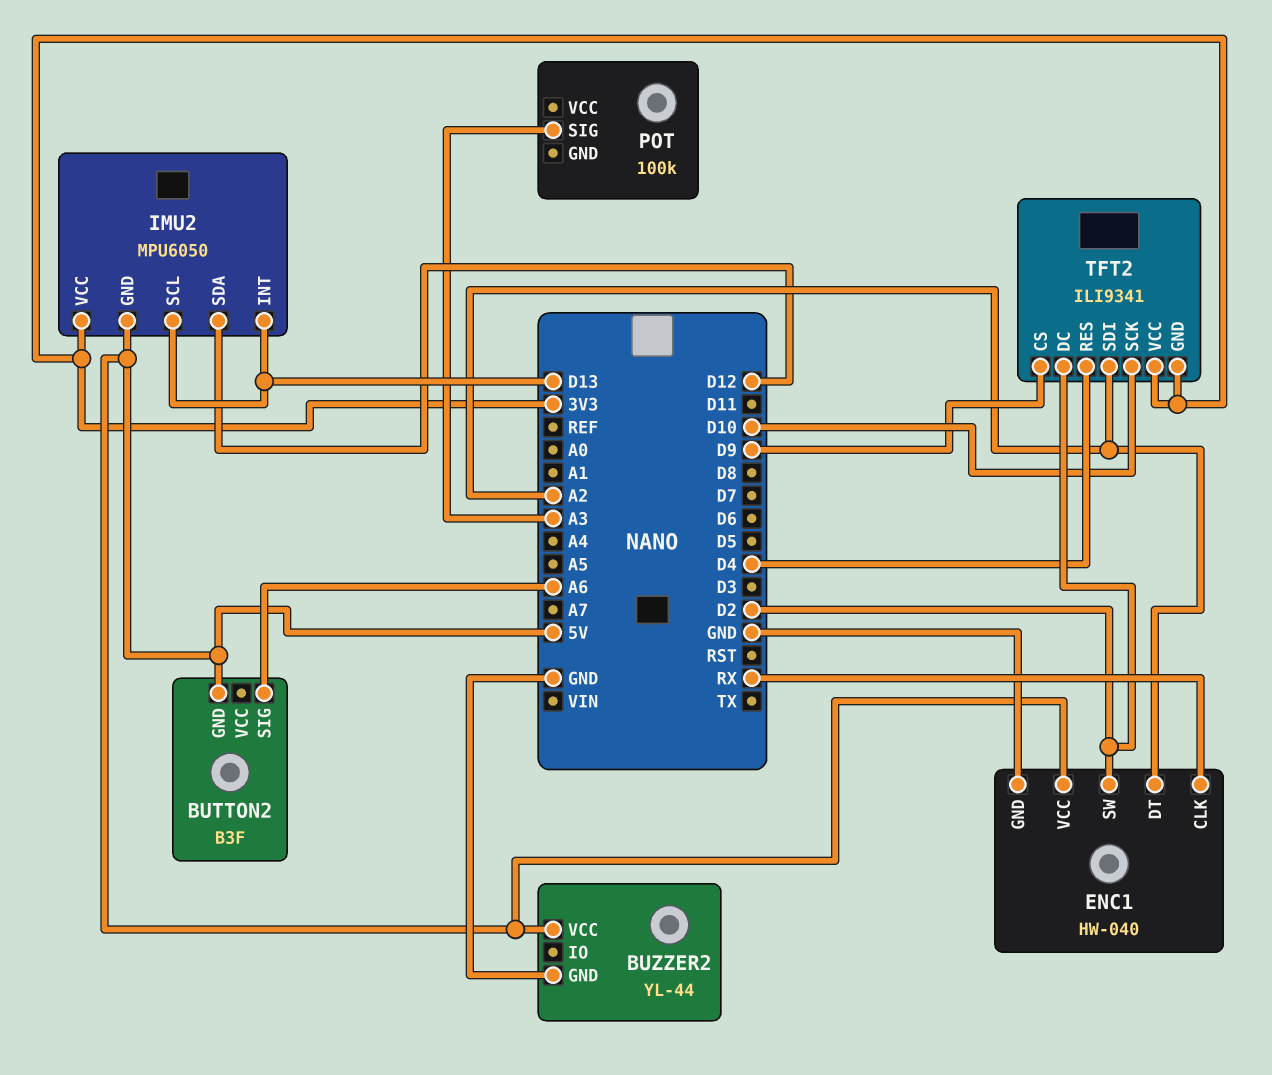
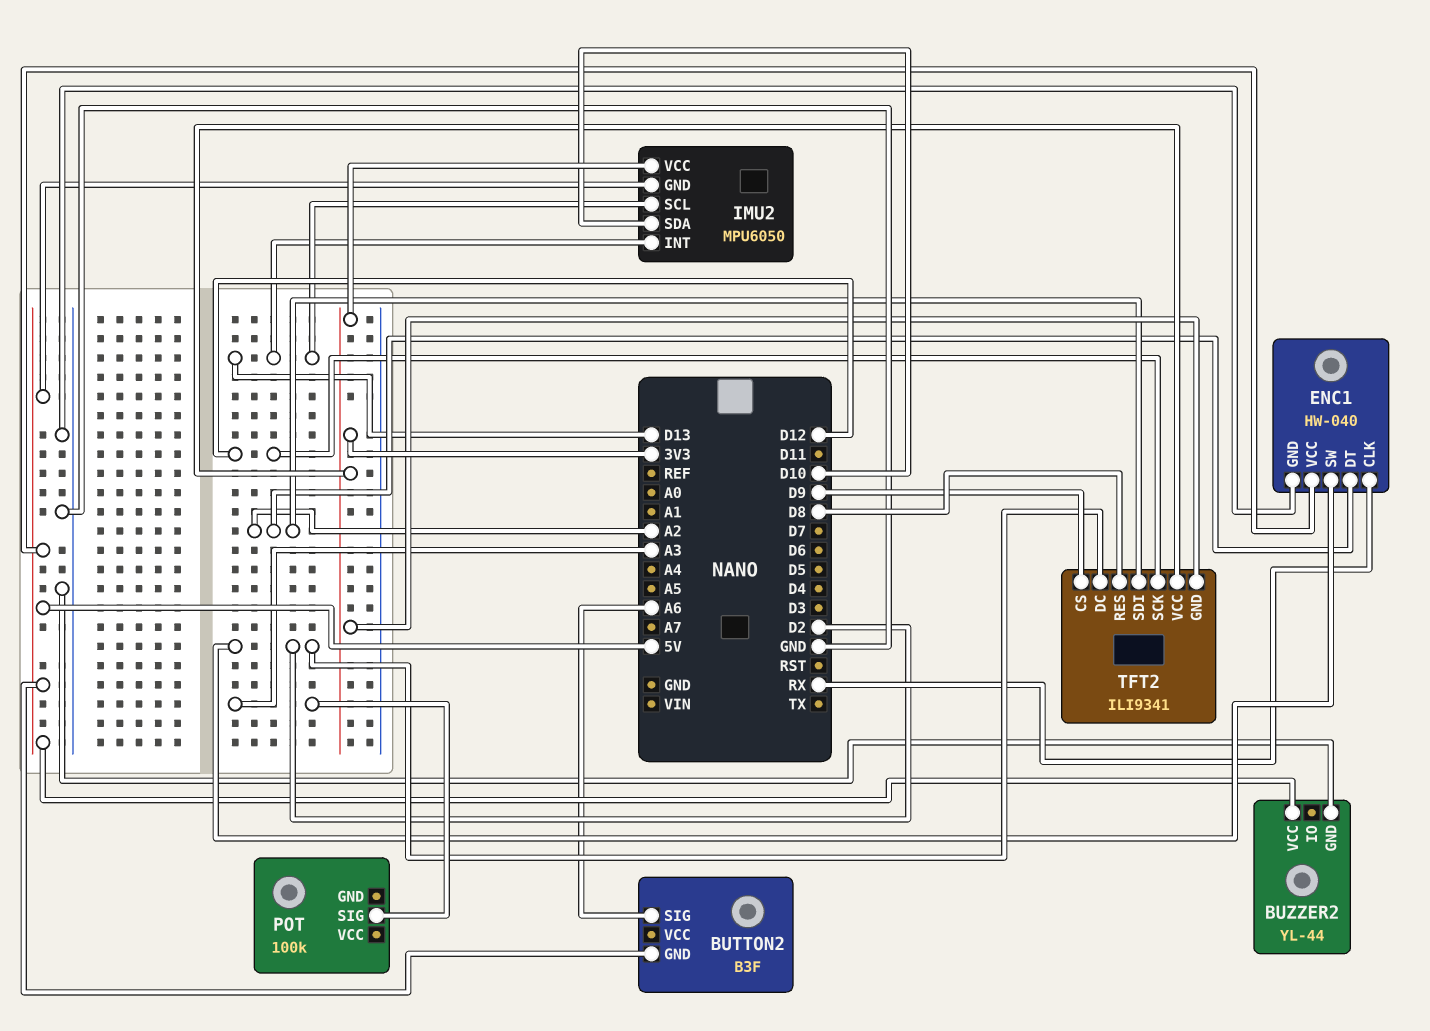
IMU2 pin SDA: D12 -> D10
TFT2 pin RES: D4 -> D8
TFT2 pin SCK: D10 -> D12

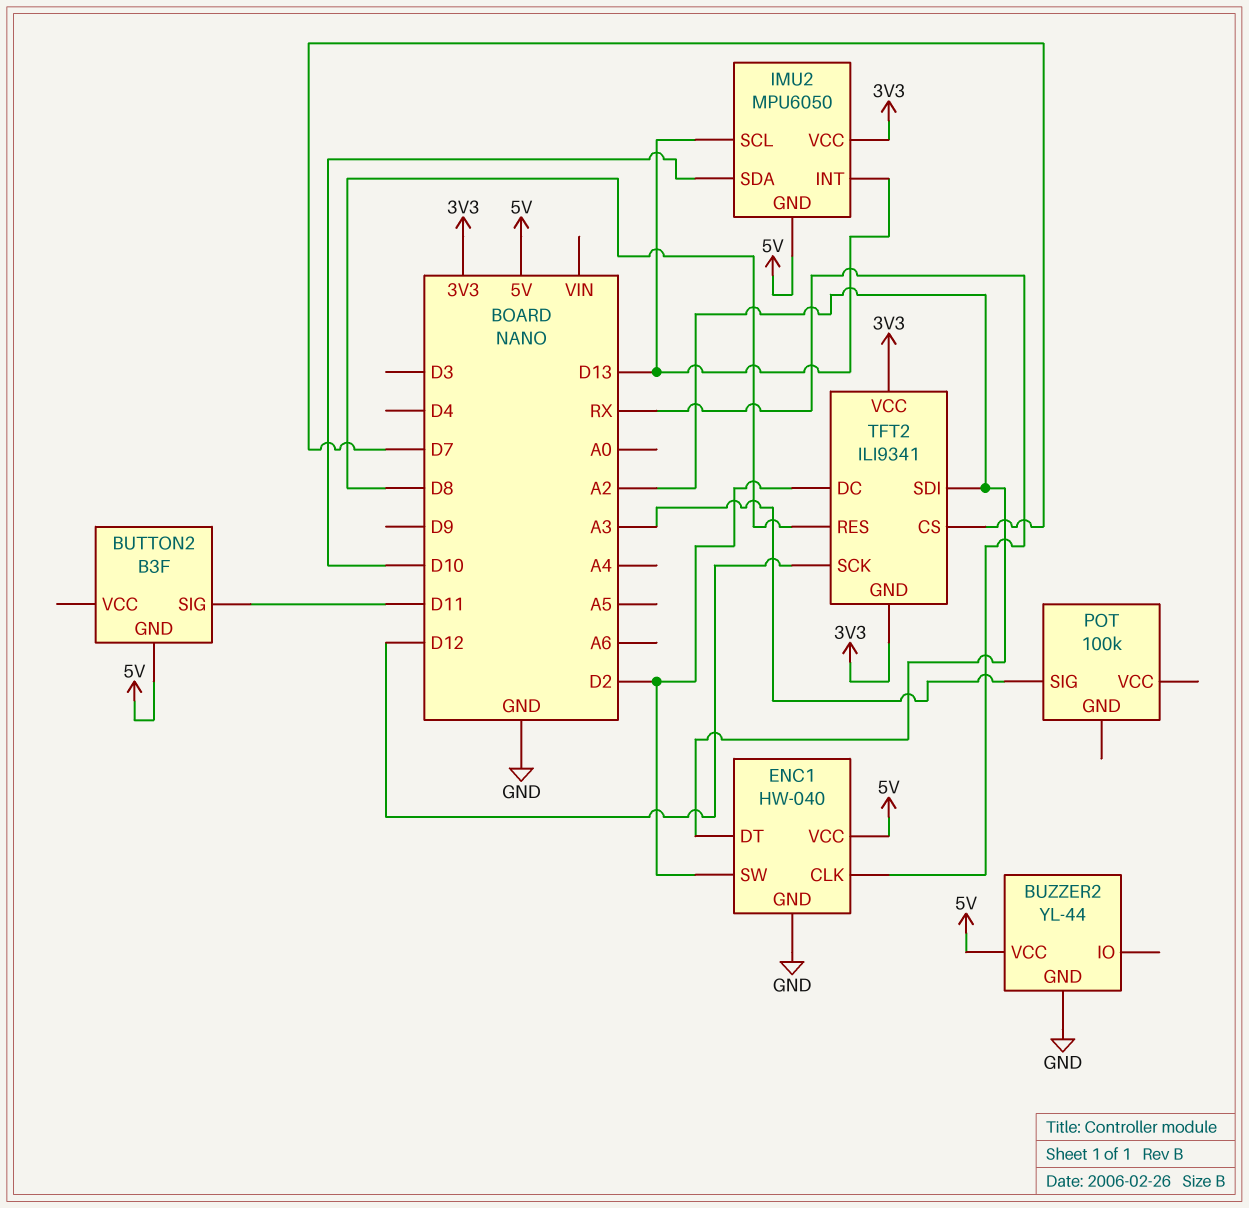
BUTTON2 pin SIG: A6 -> D11
TFT2 pin CS: D9 -> D7

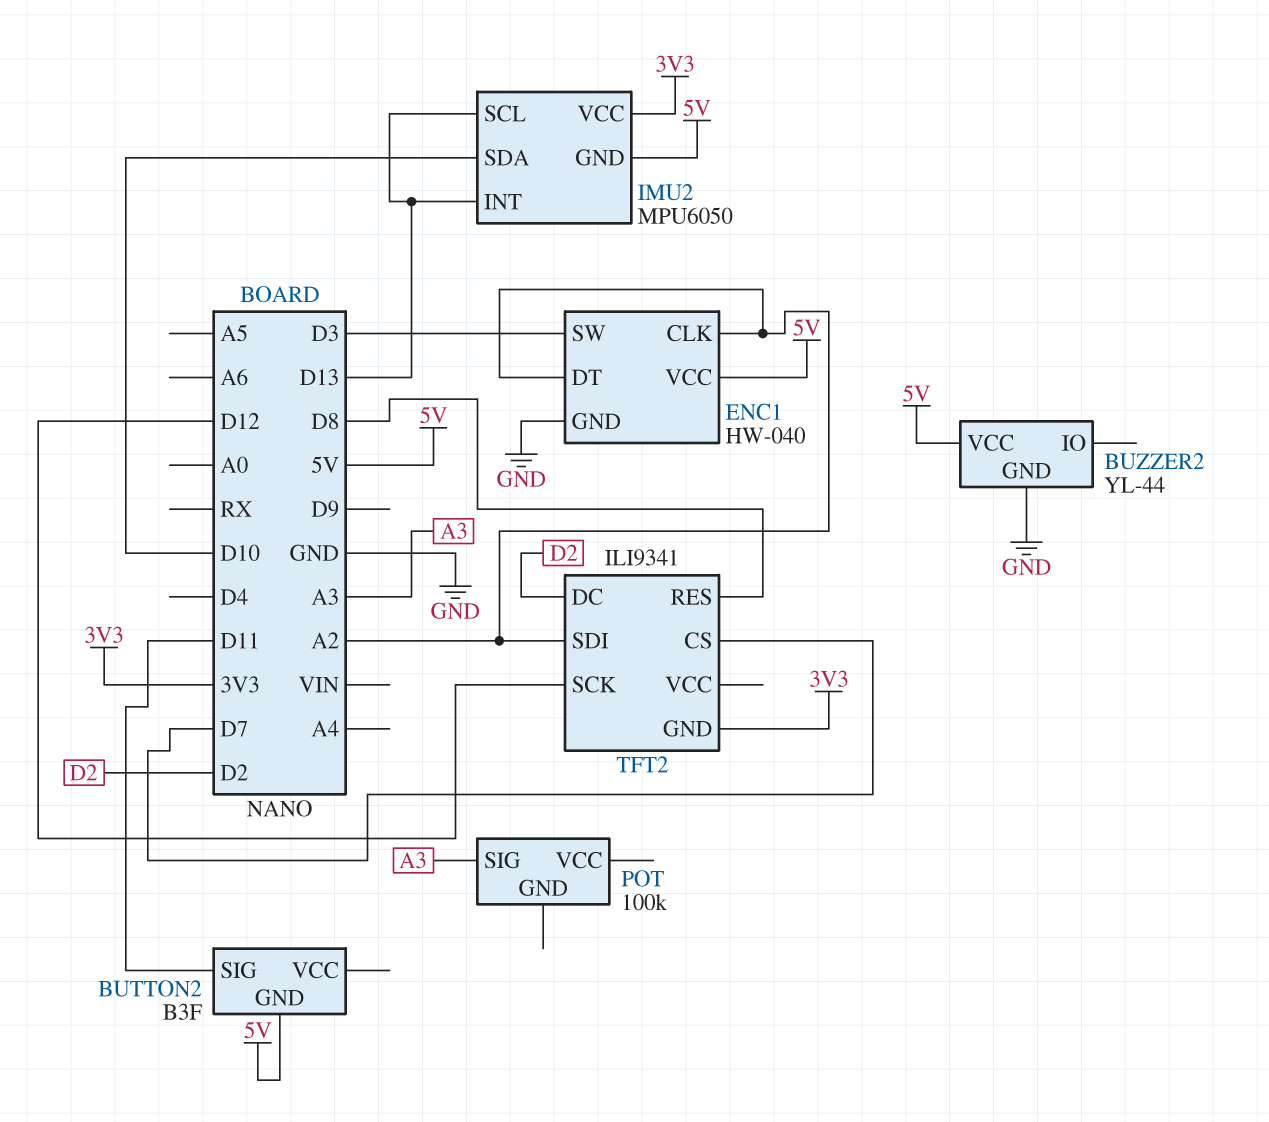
ENC1 pin CLK: RX -> A2
ENC1 pin SW: D2 -> D3
TFT2 pin VCC: 3V3 -> none

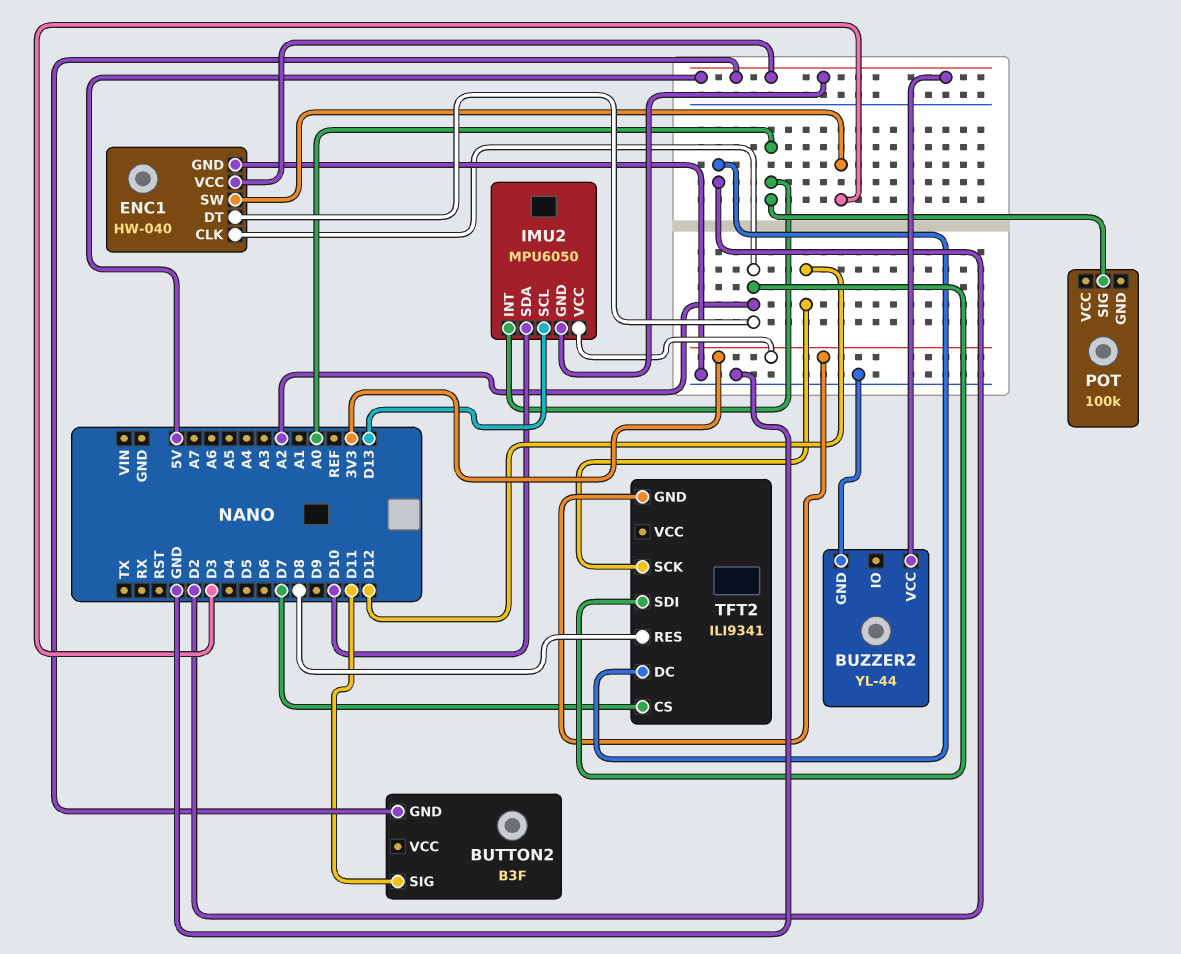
IMU2 pin INT: D13 -> A0
POT pin SIG: A3 -> A0

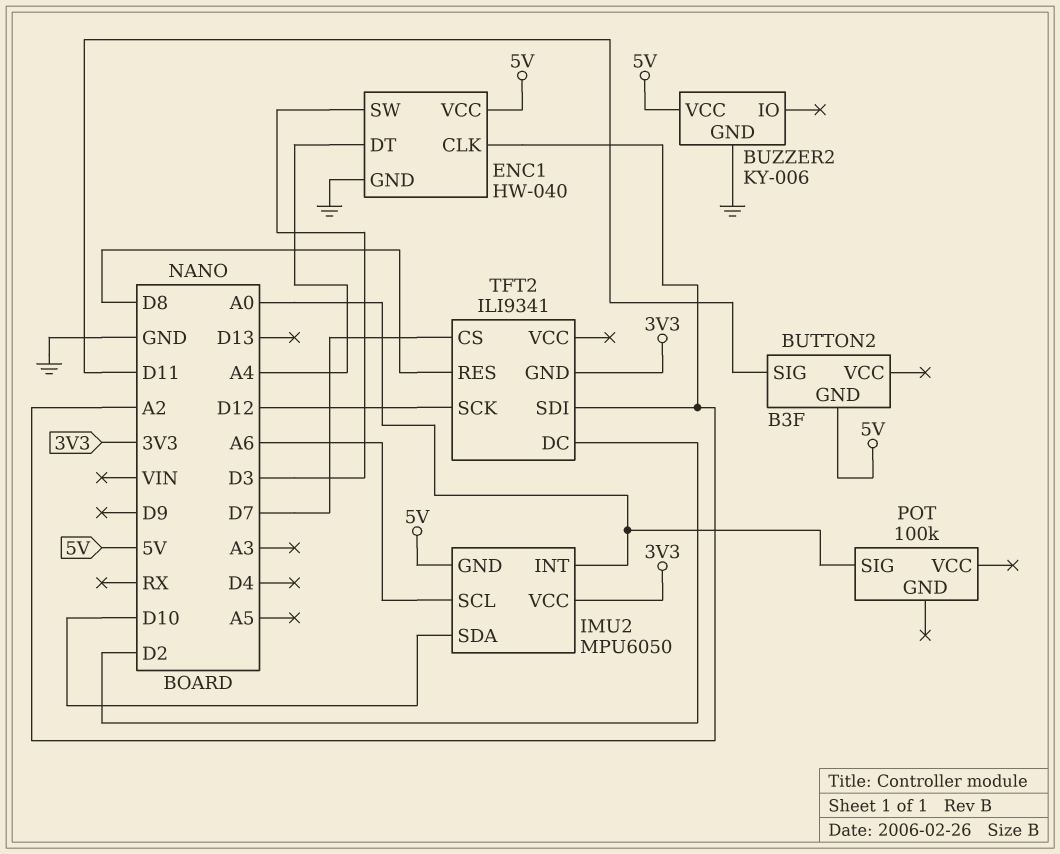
BUZZER2: YL-44 -> KY-006
ENC1 pin DT: A2 -> A4
IMU2 pin SCL: D13 -> A6

